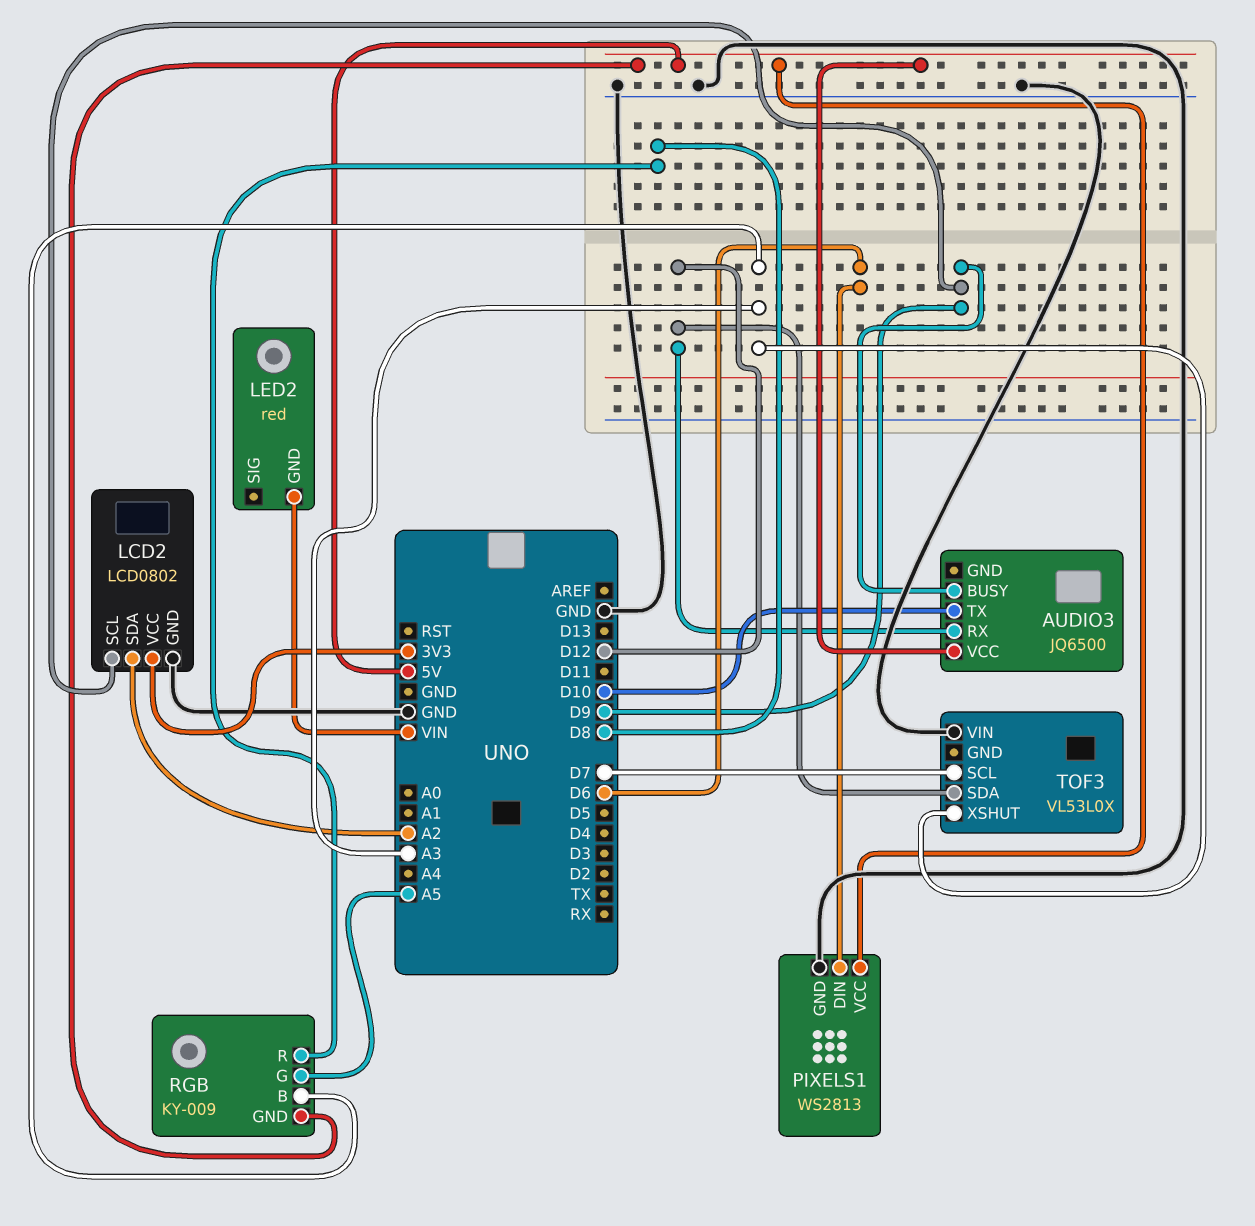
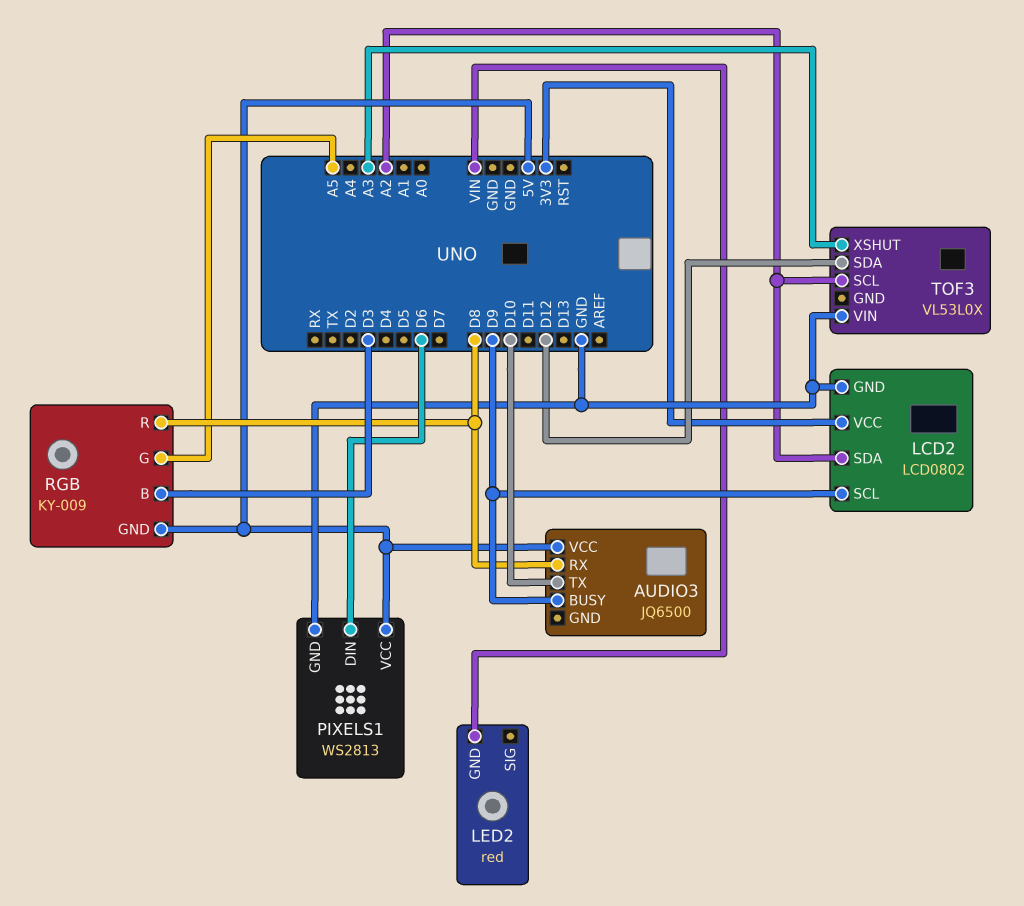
AUDIO3 pin RX: D12 -> D8
RGB pin B: A3 -> D3
TOF3 pin SCL: D7 -> A2

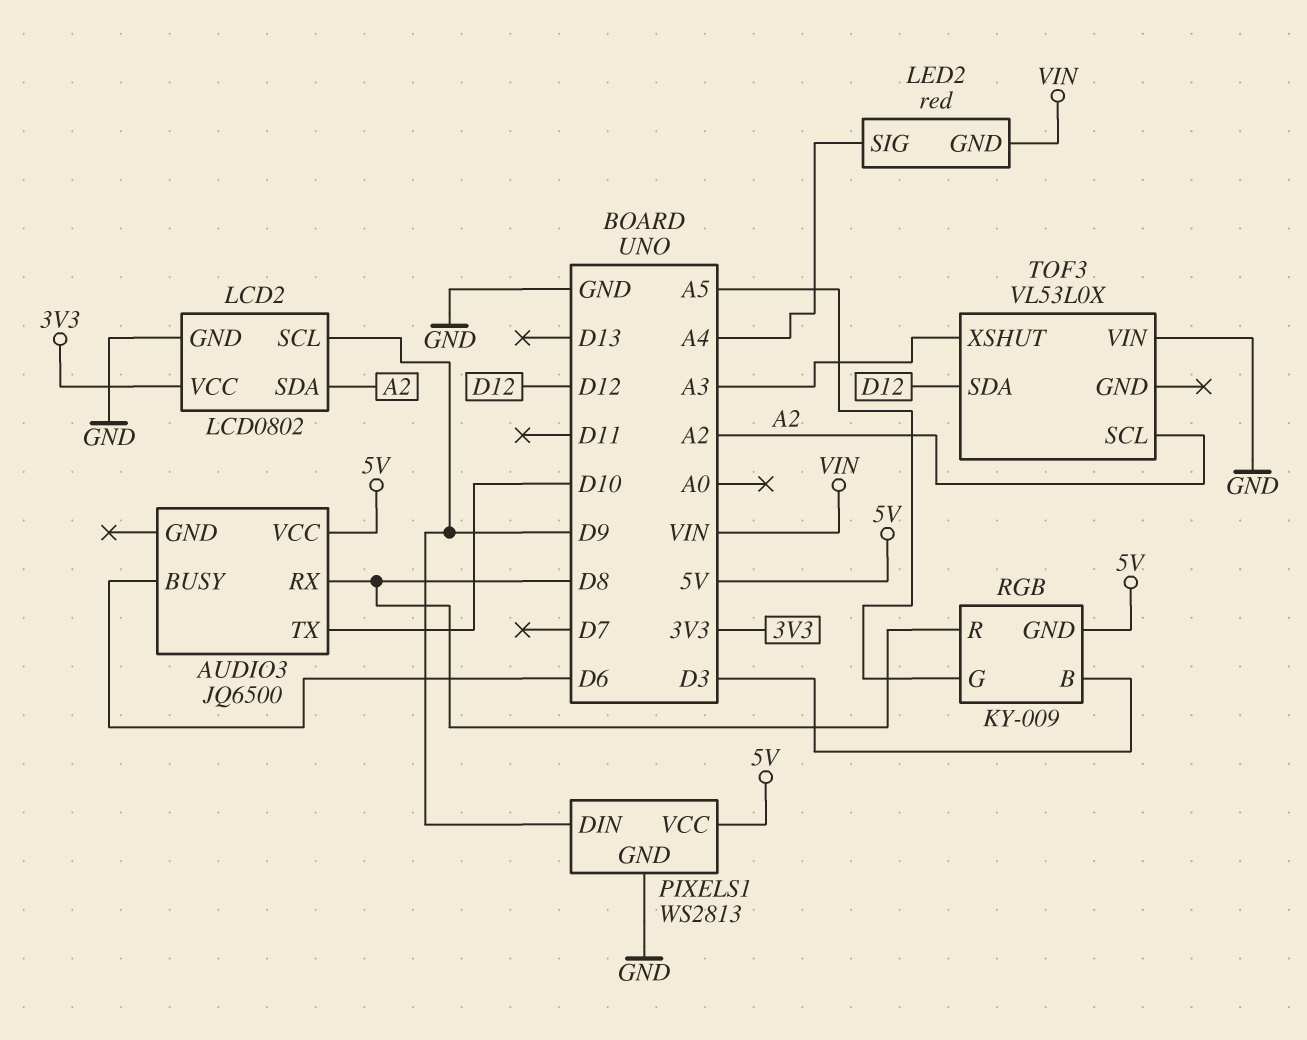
AUDIO3 pin BUSY: D9 -> D6
LED2 pin SIG: none -> A4
PIXELS1 pin DIN: D6 -> D9

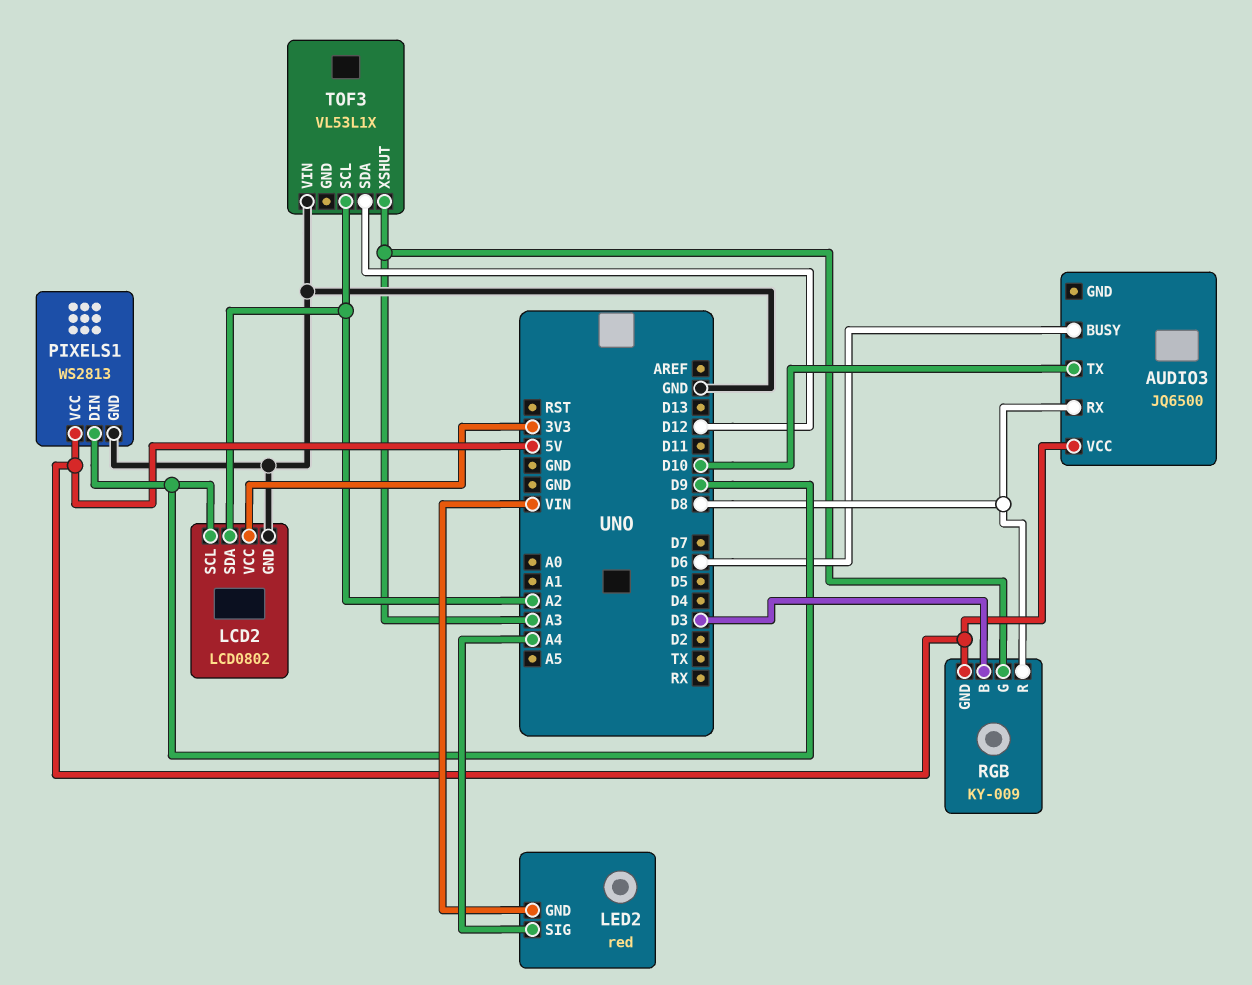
RGB pin G: A5 -> A3
TOF3: VL53L0X -> VL53L1X

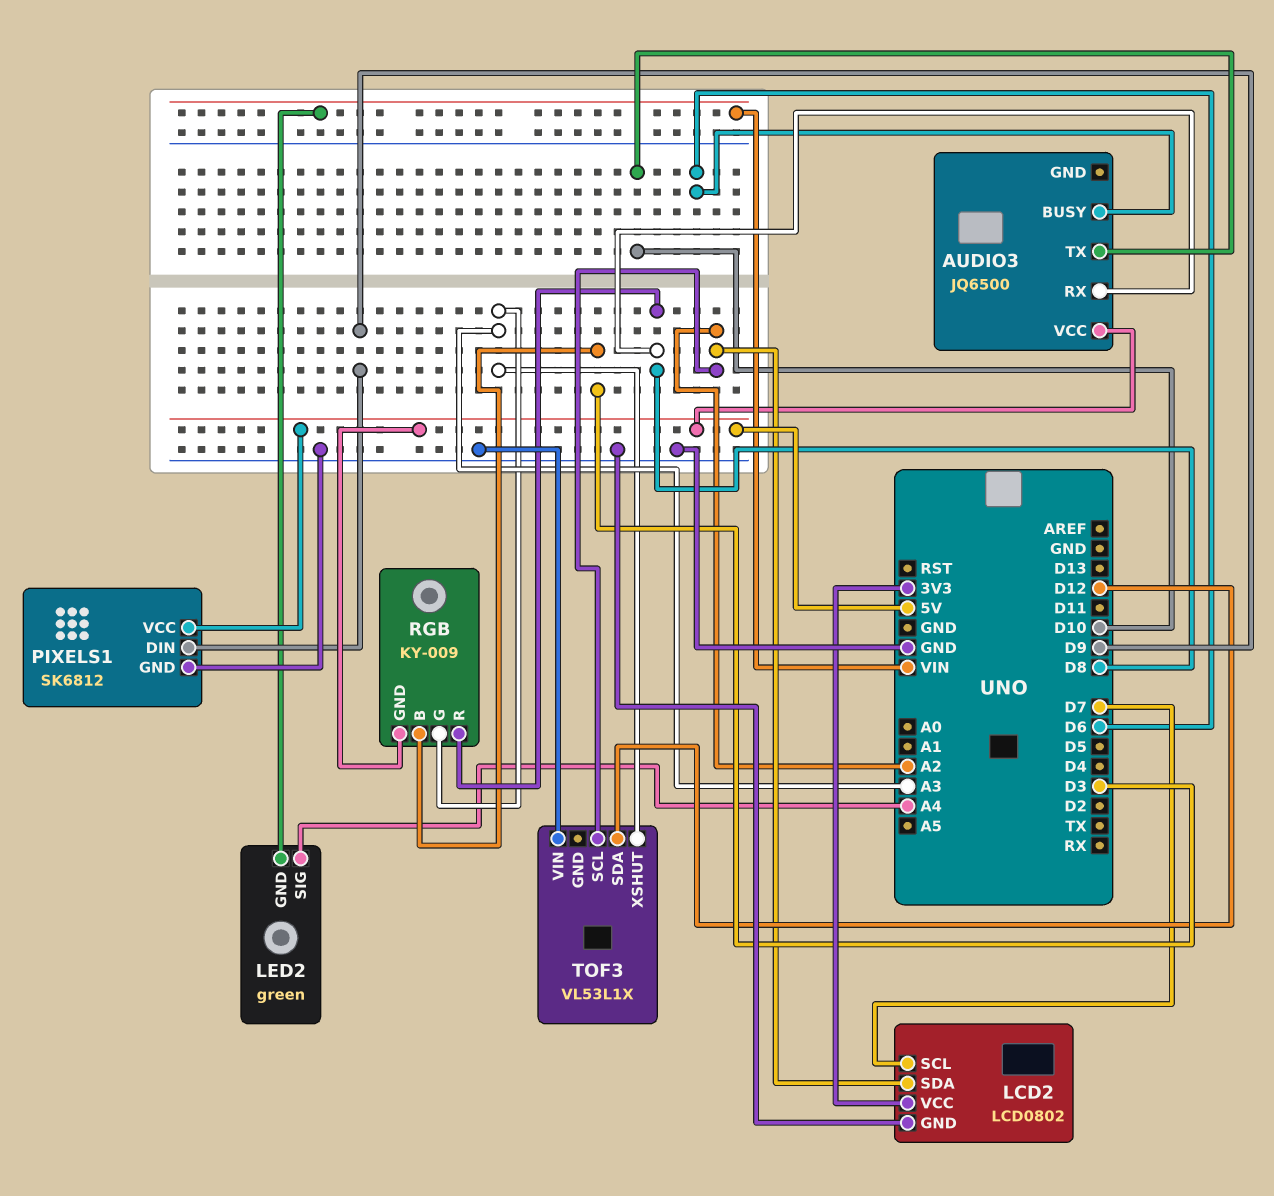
LCD2 pin SCL: D9 -> D7
LED2: red -> green
PIXELS1: WS2813 -> SK6812

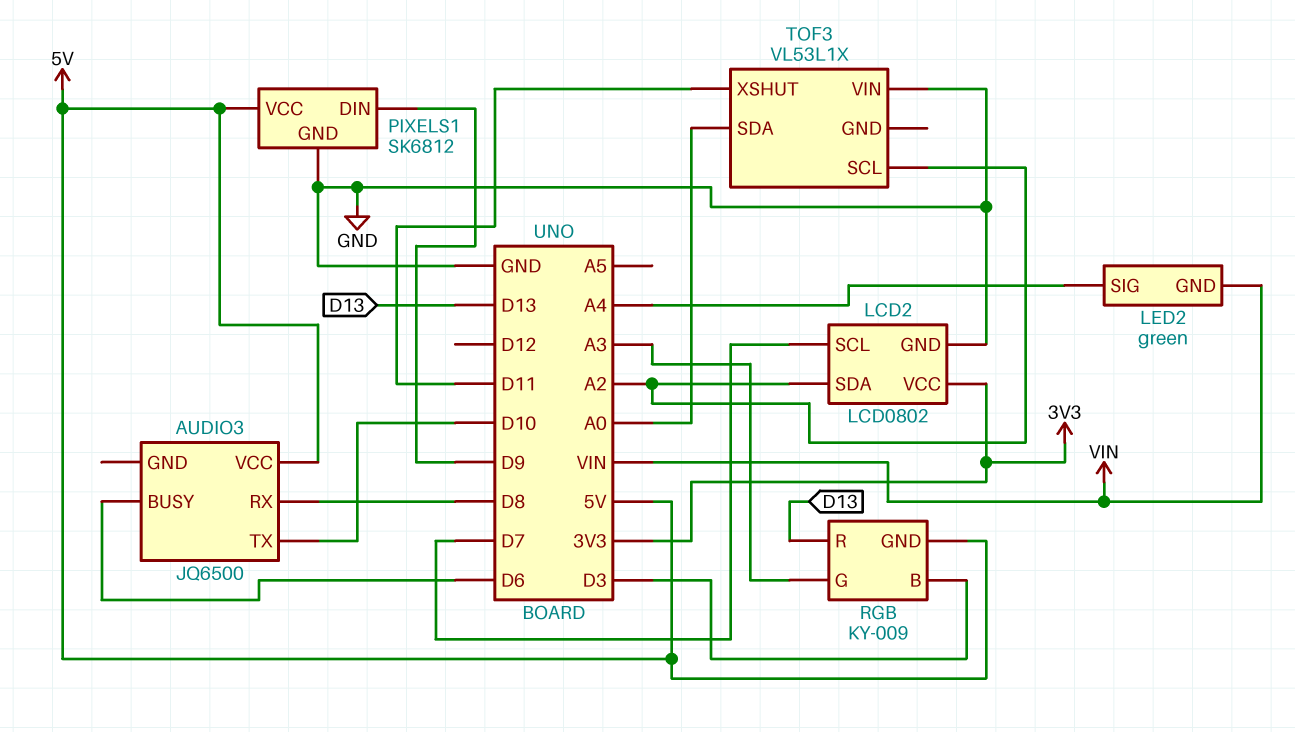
RGB pin R: D8 -> D13
TOF3 pin SDA: D12 -> A0
TOF3 pin XSHUT: A3 -> D11

